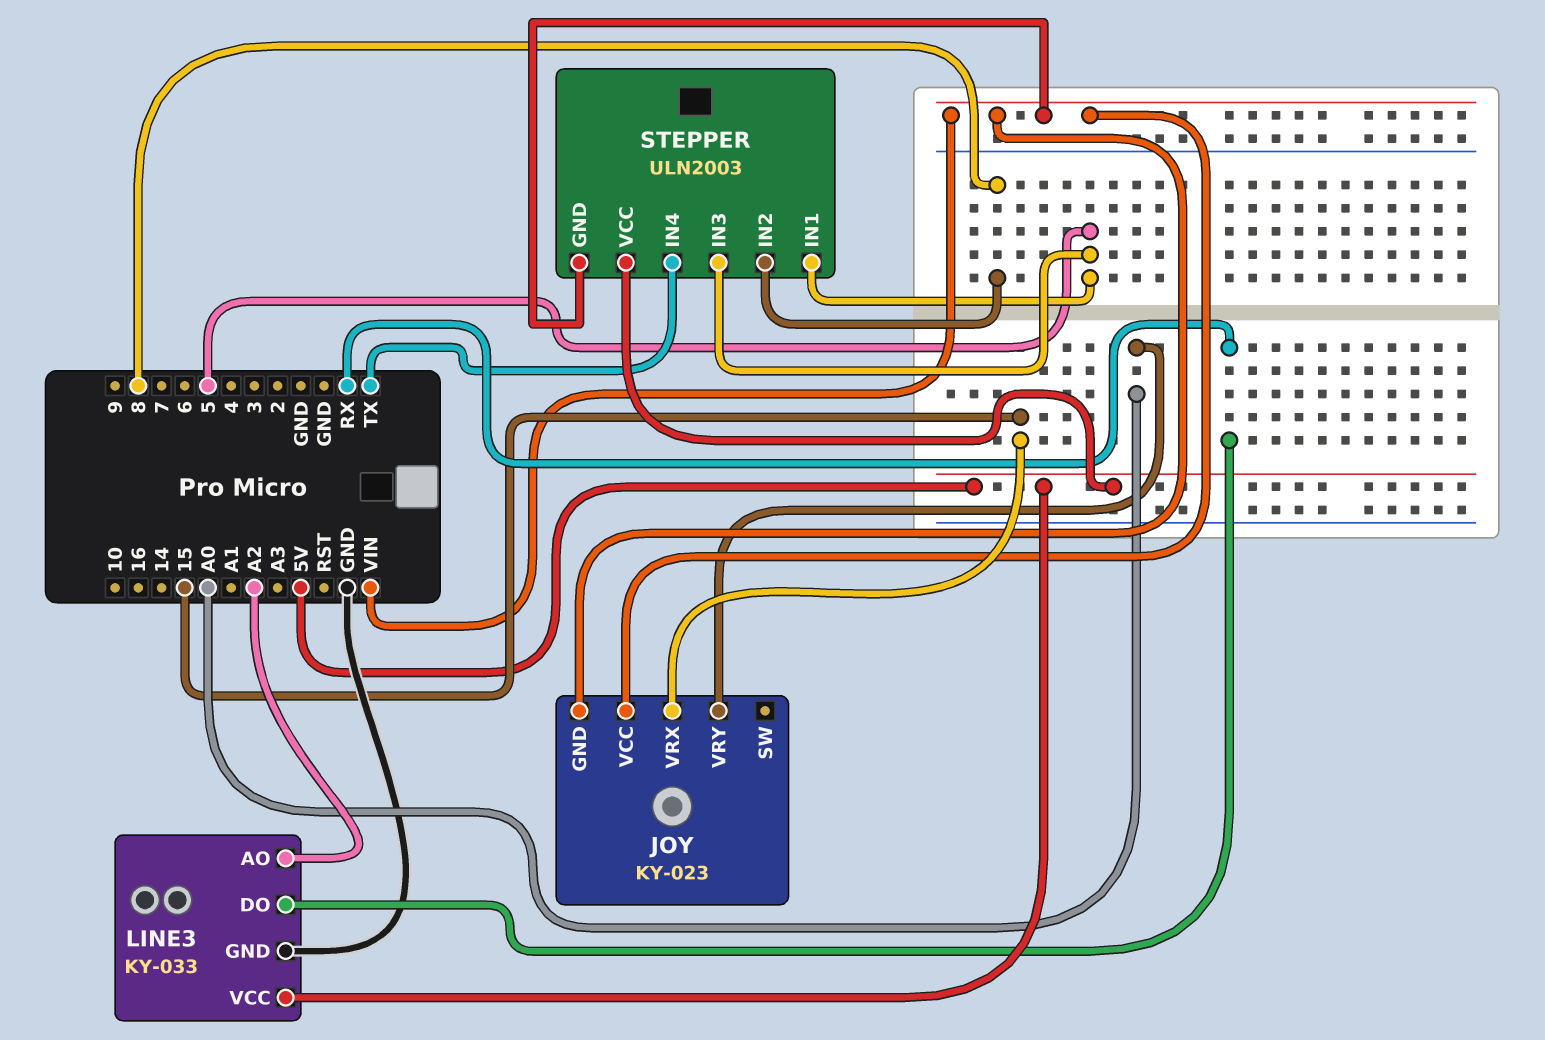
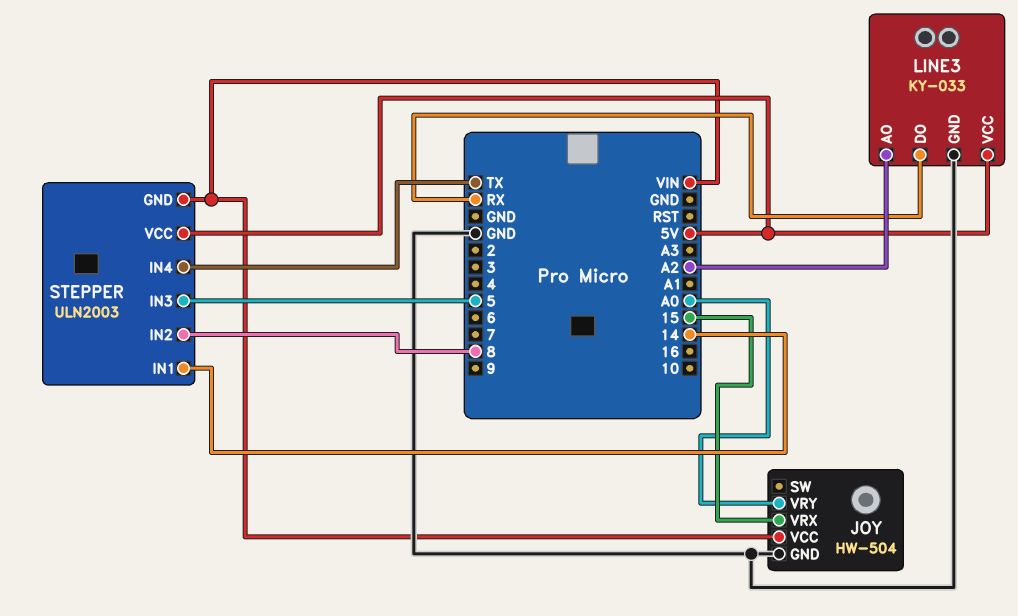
JOY: KY-023 -> HW-504
JOY pin GND: VIN -> GND
STEPPER pin IN1: 5 -> 14

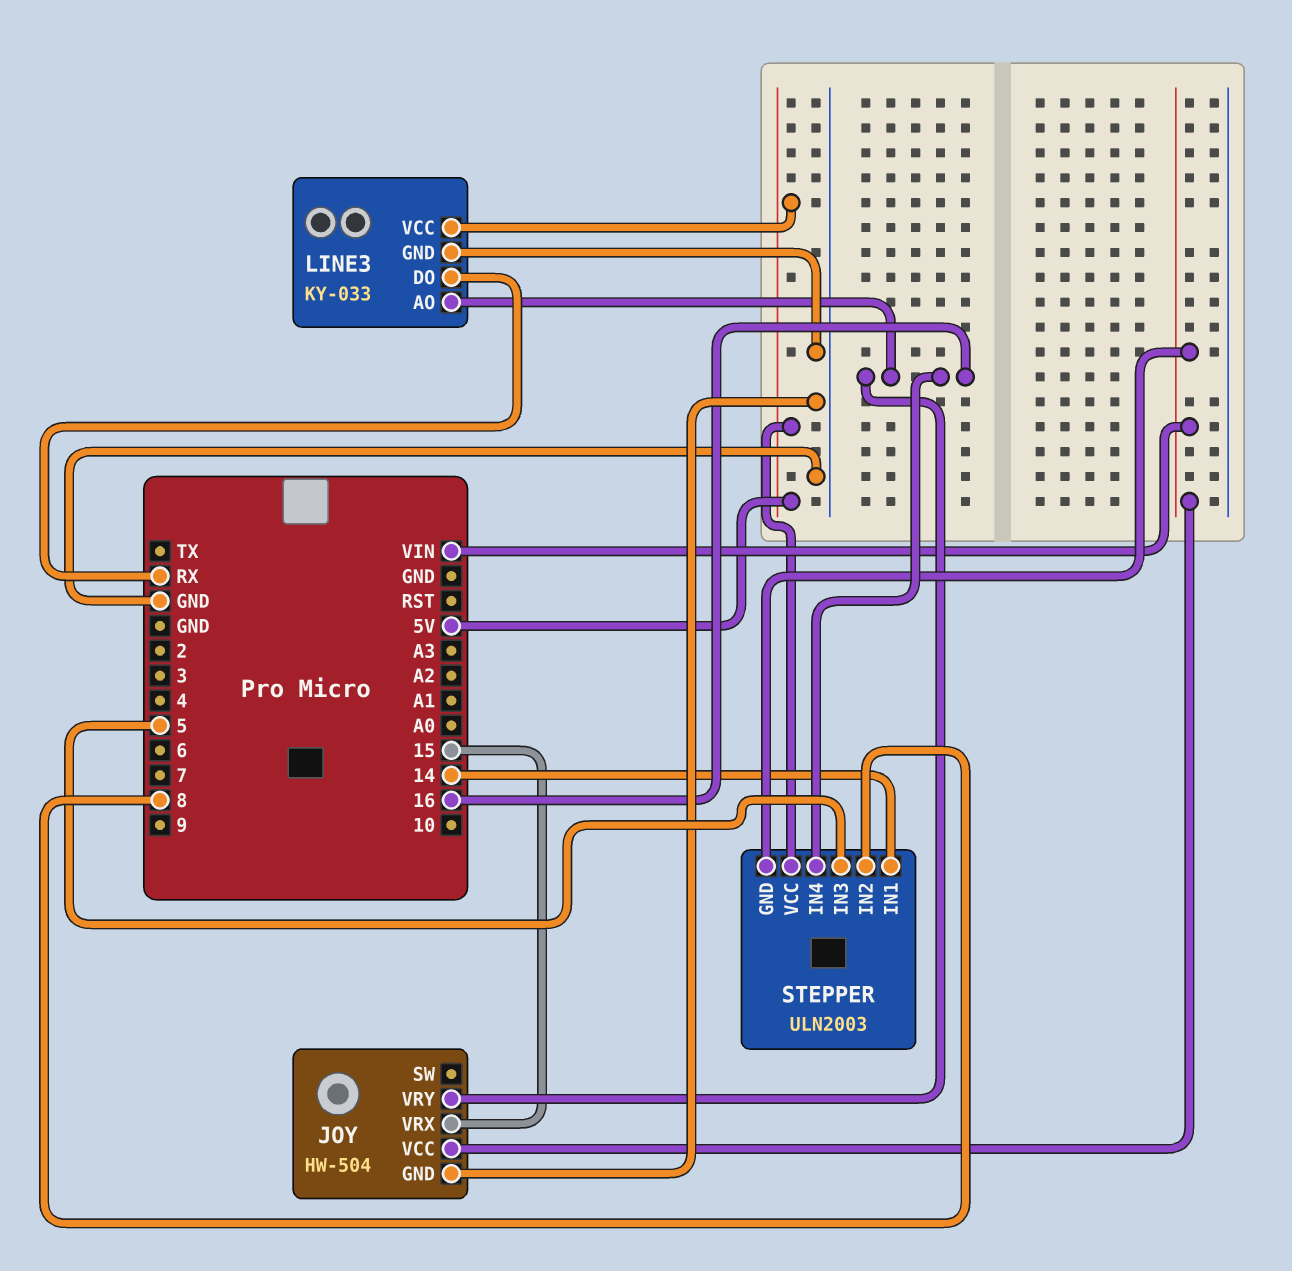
JOY pin VRY: A0 -> 16
LINE3 pin AO: A2 -> 16
STEPPER pin IN4: TX -> 16

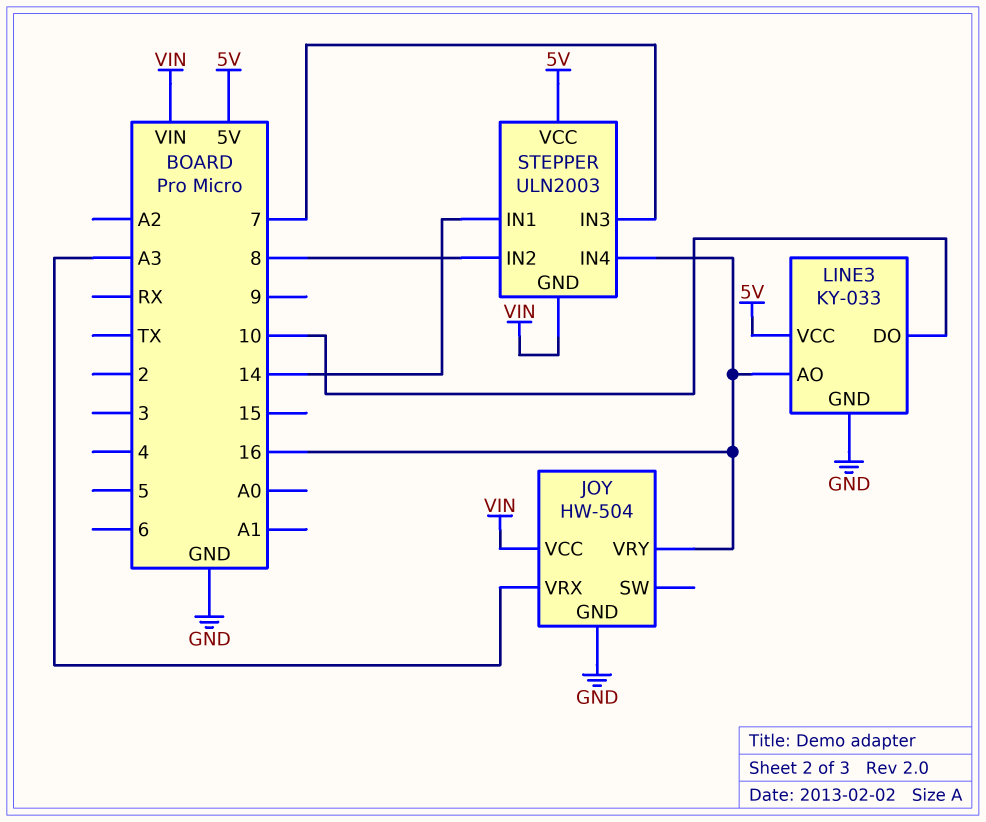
JOY pin VRX: 15 -> A3
LINE3 pin DO: RX -> 10
STEPPER pin IN3: 5 -> 7

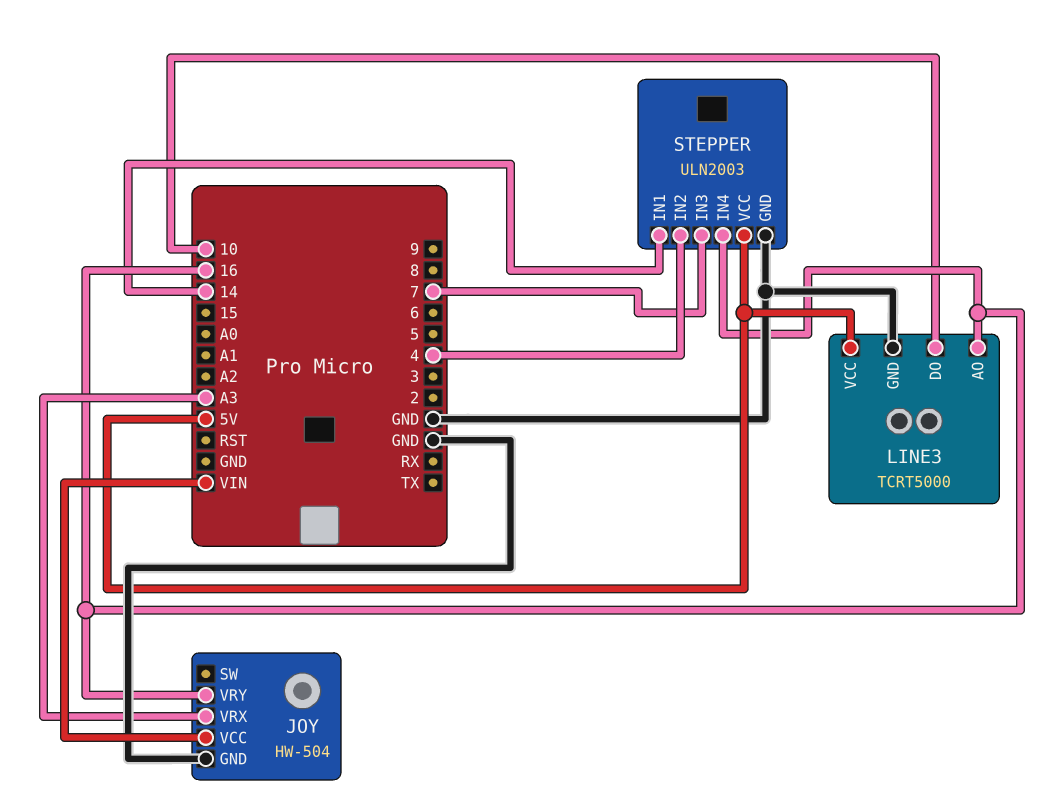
LINE3: KY-033 -> TCRT5000
STEPPER pin GND: VIN -> GND
STEPPER pin IN2: 8 -> 4

